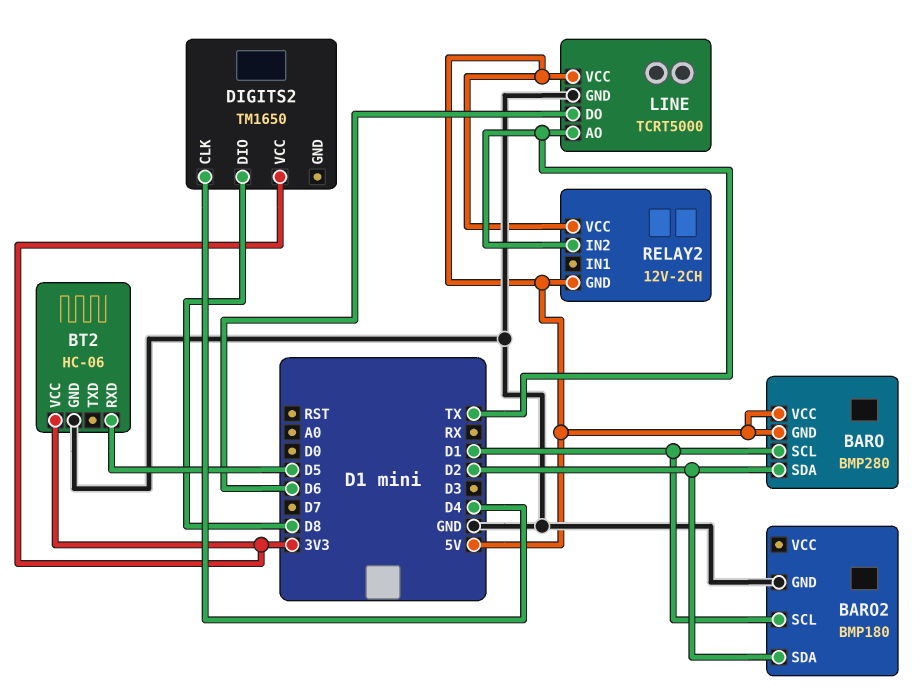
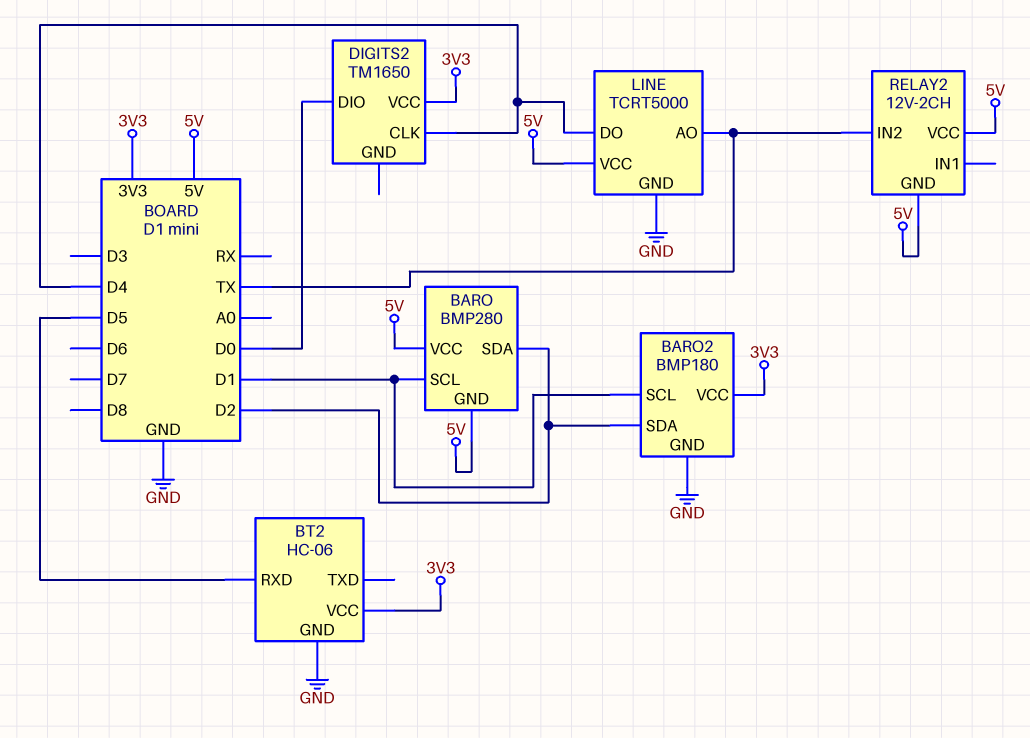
BARO2 pin VCC: none -> 3V3
DIGITS2 pin DIO: D8 -> D0
LINE pin DO: D6 -> D4

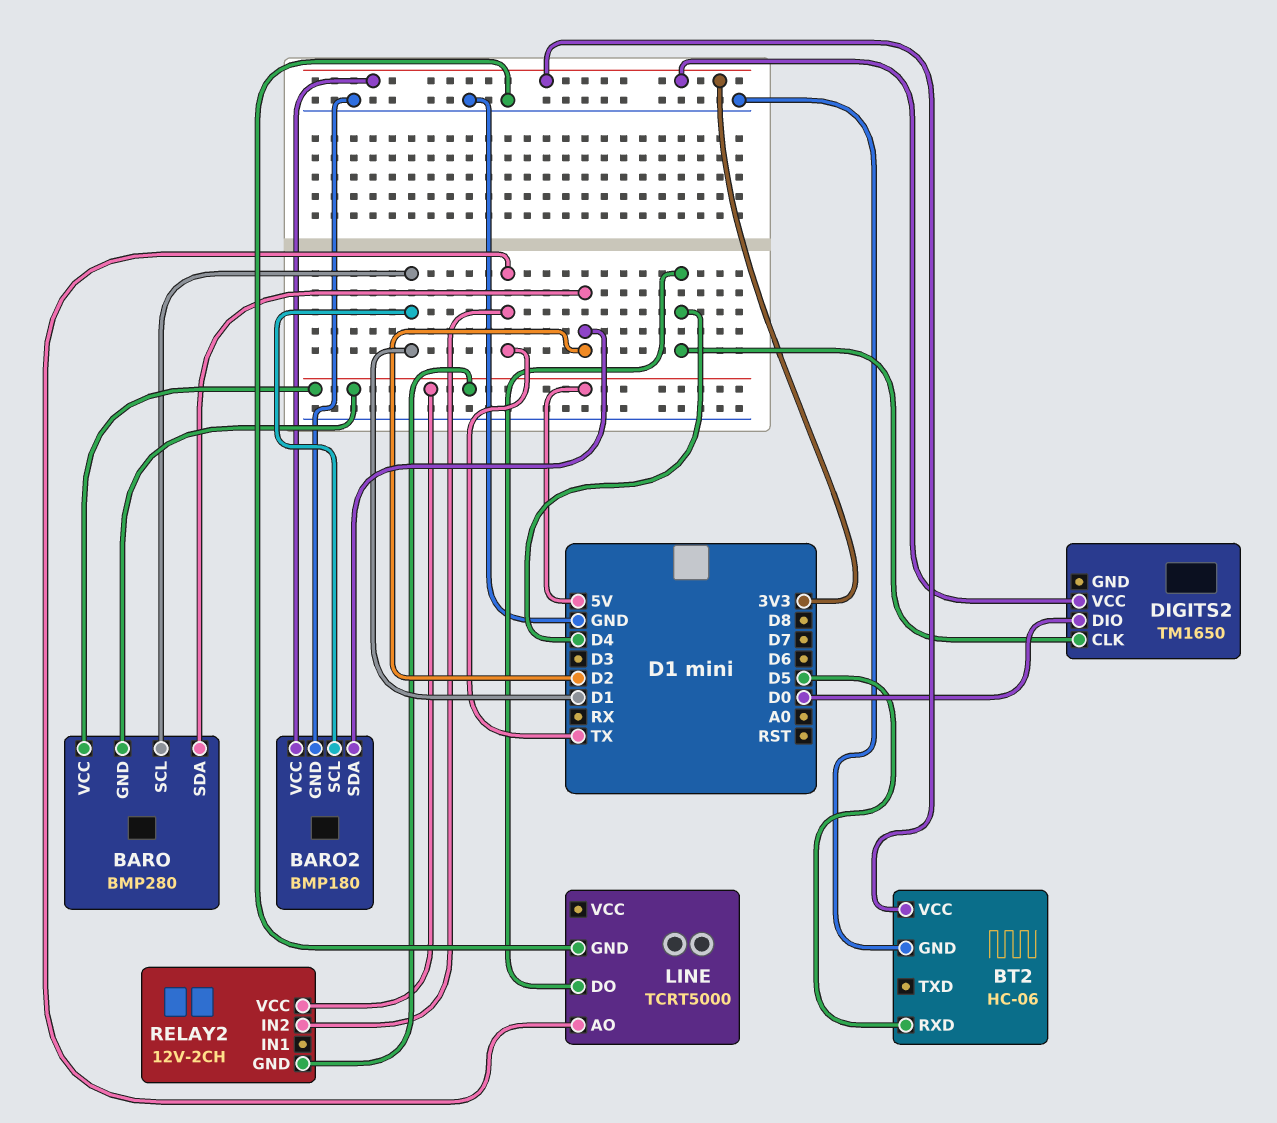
LINE pin VCC: 5V -> none

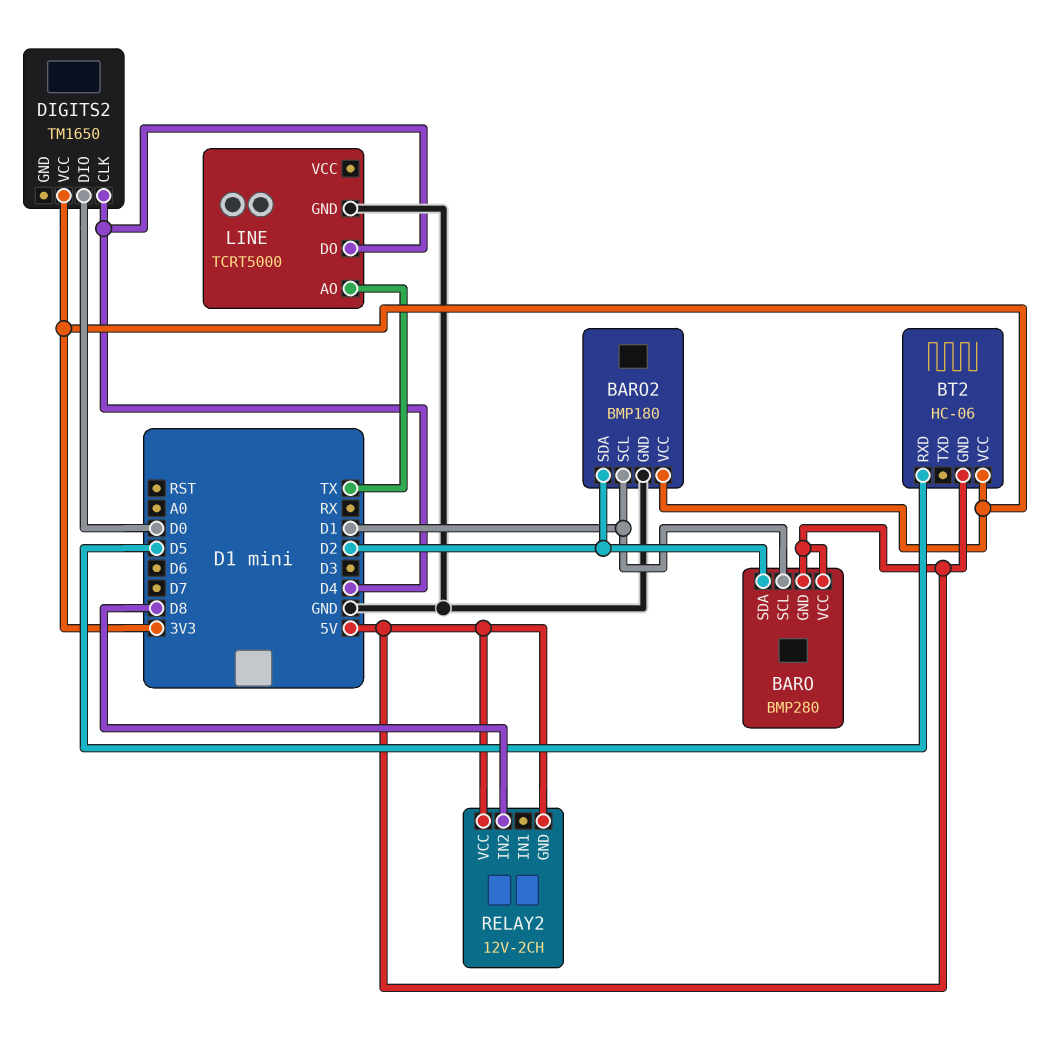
BT2 pin GND: GND -> 5V
RELAY2 pin IN2: TX -> D8

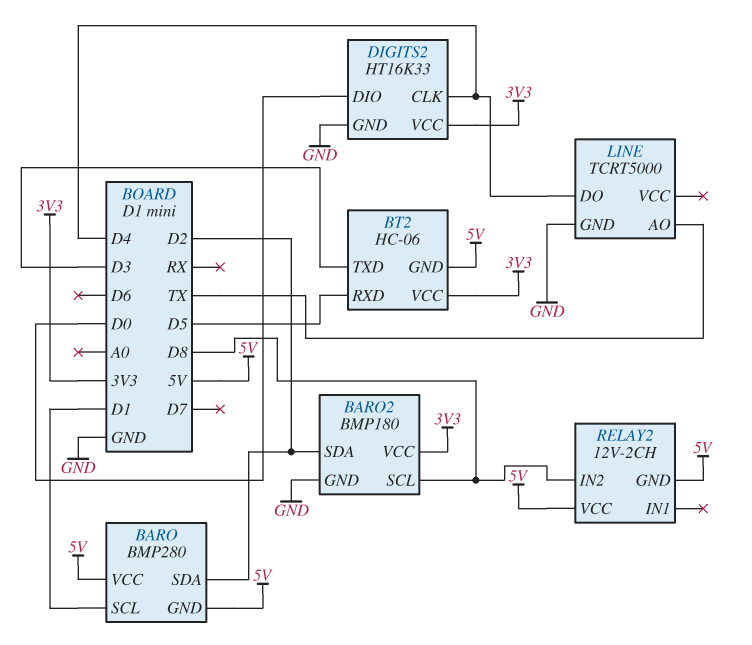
BARO2 pin SCL: D1 -> D8
BT2 pin TXD: none -> D3
DIGITS2: TM1650 -> HT16K33
DIGITS2 pin GND: none -> GND

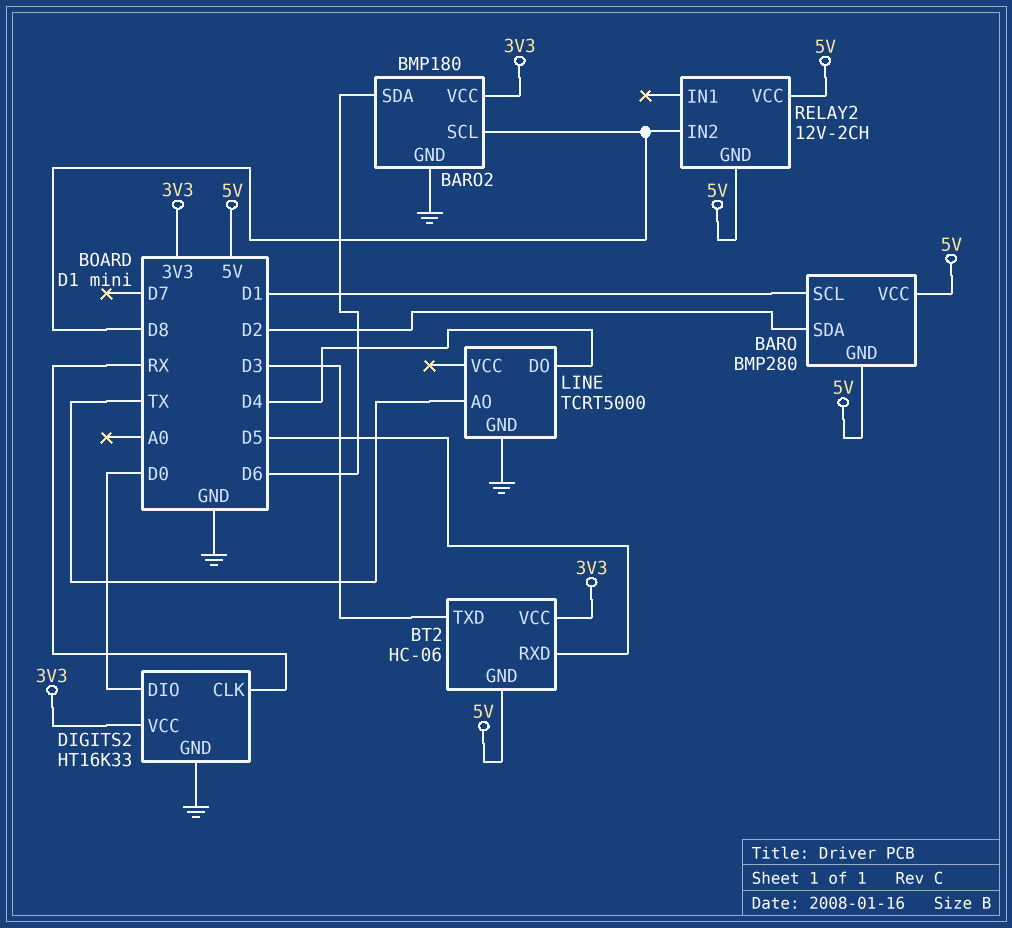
BARO2 pin SDA: D2 -> D6
DIGITS2 pin CLK: D4 -> RX

